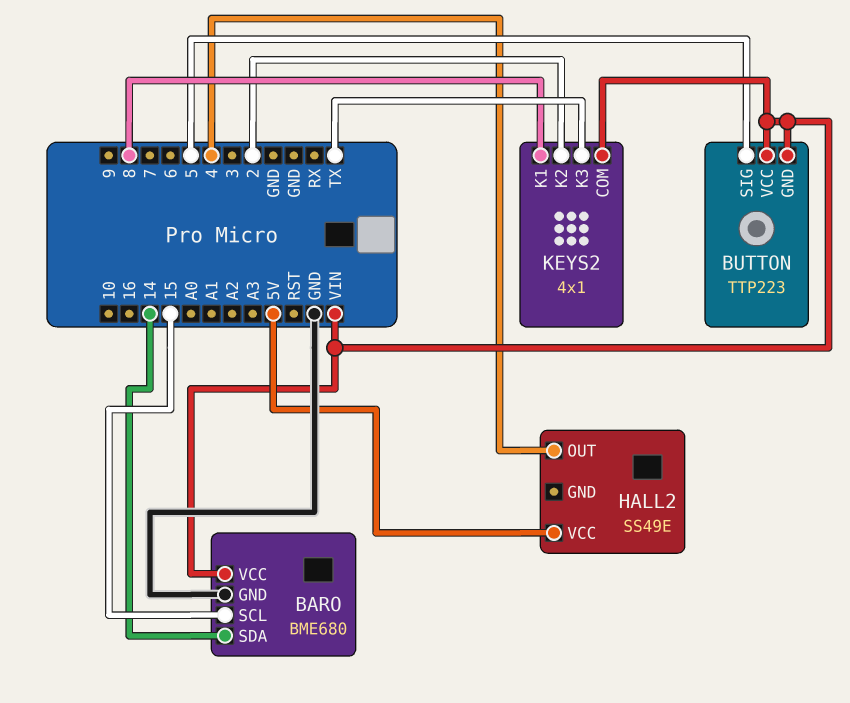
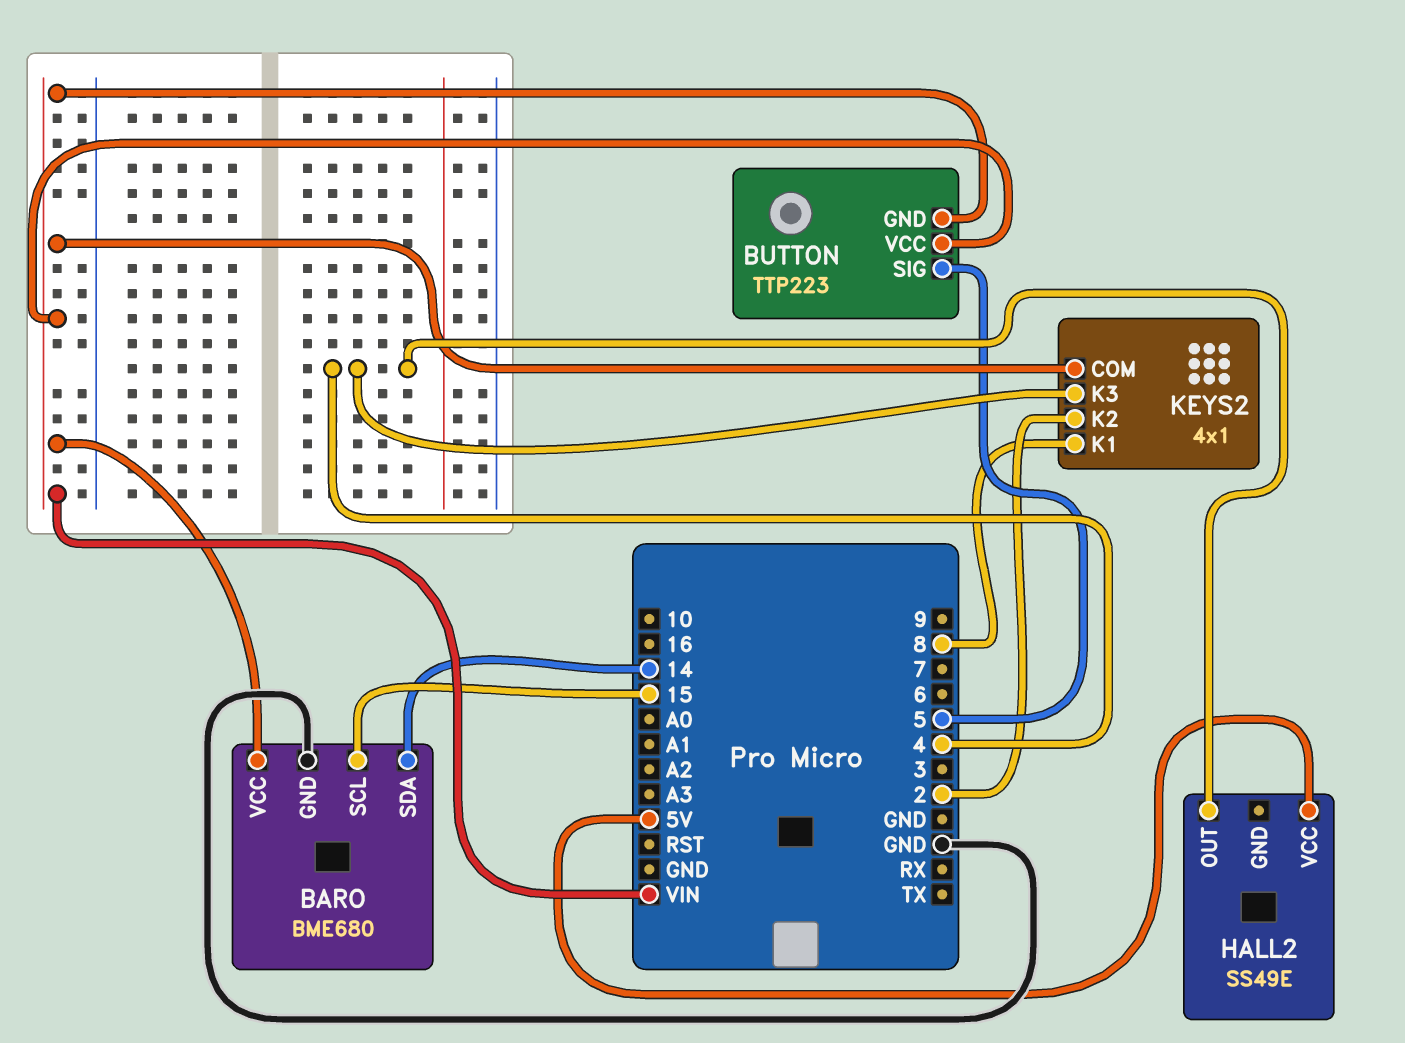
KEYS2 pin K3: TX -> 4

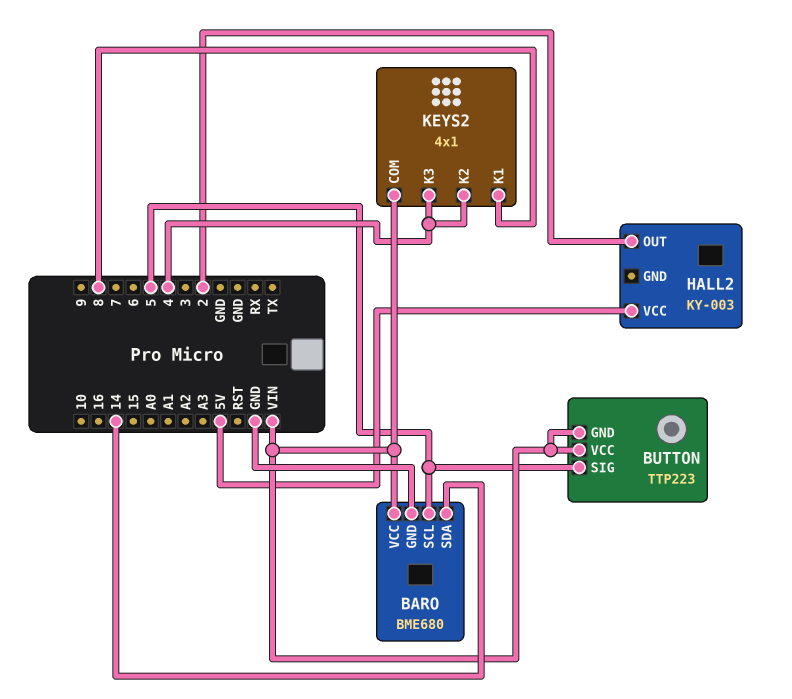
BARO pin SCL: 15 -> 5
HALL2: SS49E -> KY-003
HALL2 pin OUT: 4 -> 2
KEYS2 pin K2: 2 -> 4

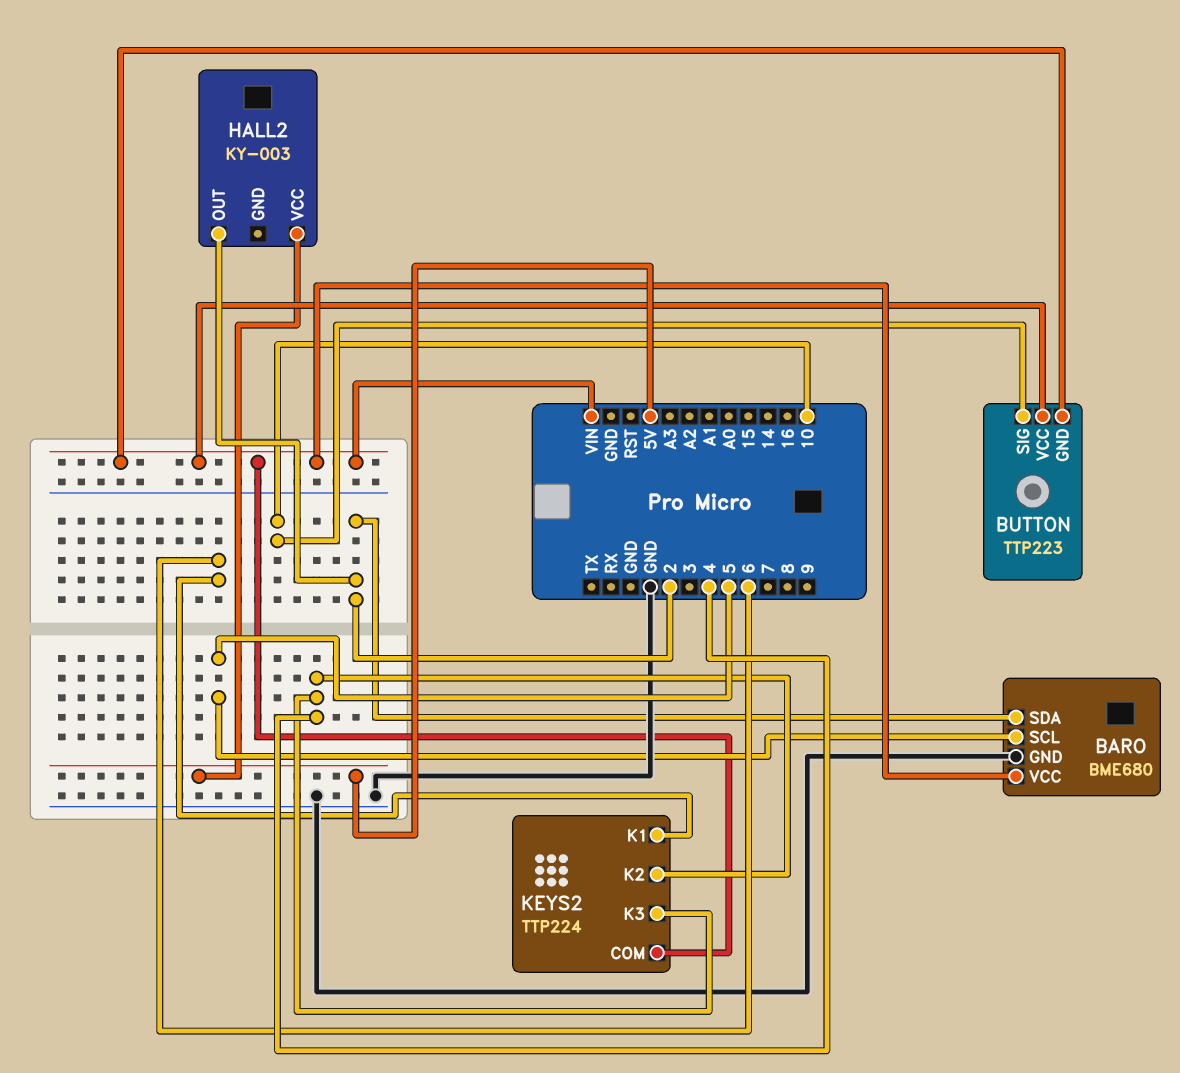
BARO pin SDA: 14 -> 2
BUTTON pin SIG: 5 -> 10
KEYS2: 4x1 -> TTP224
KEYS2 pin K1: 8 -> 6

